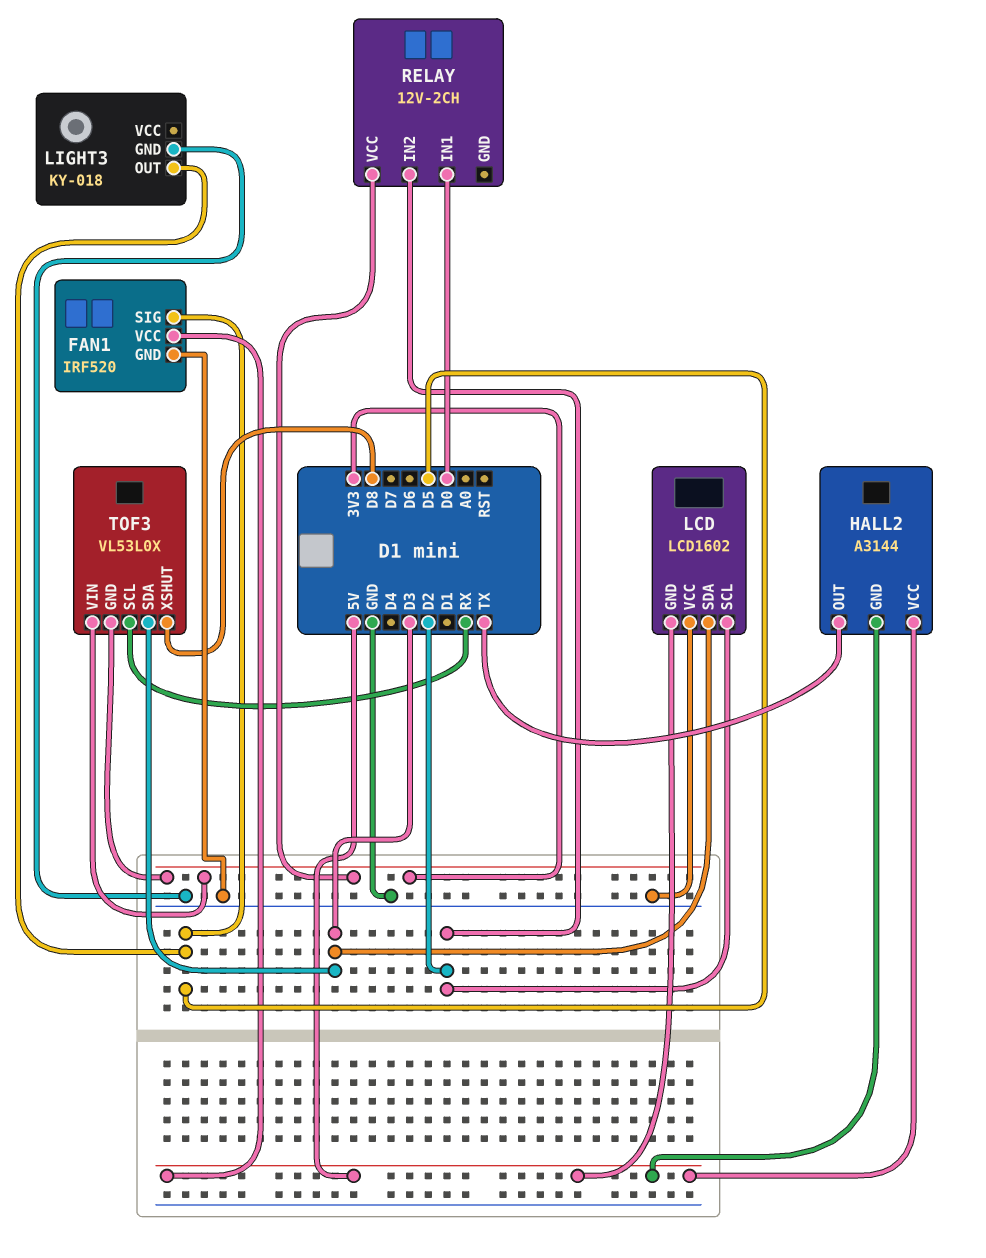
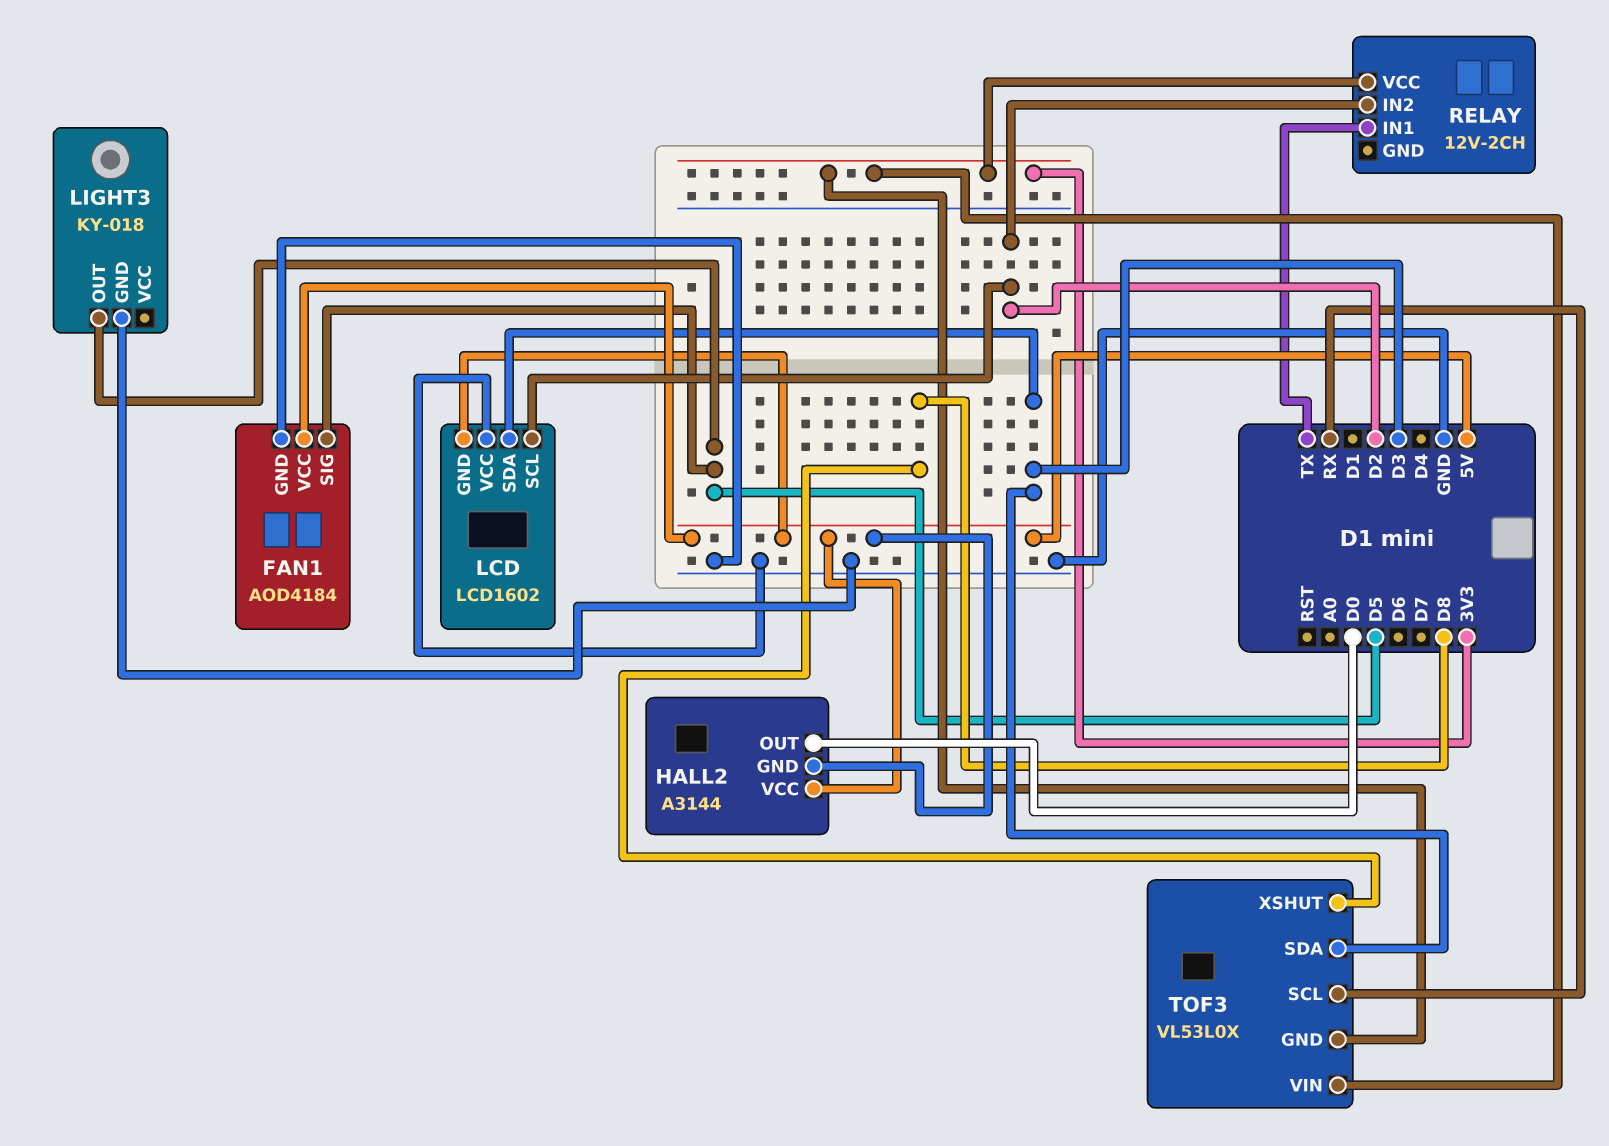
FAN1: IRF520 -> AOD4184
HALL2 pin OUT: TX -> D0
RELAY pin IN1: D0 -> TX

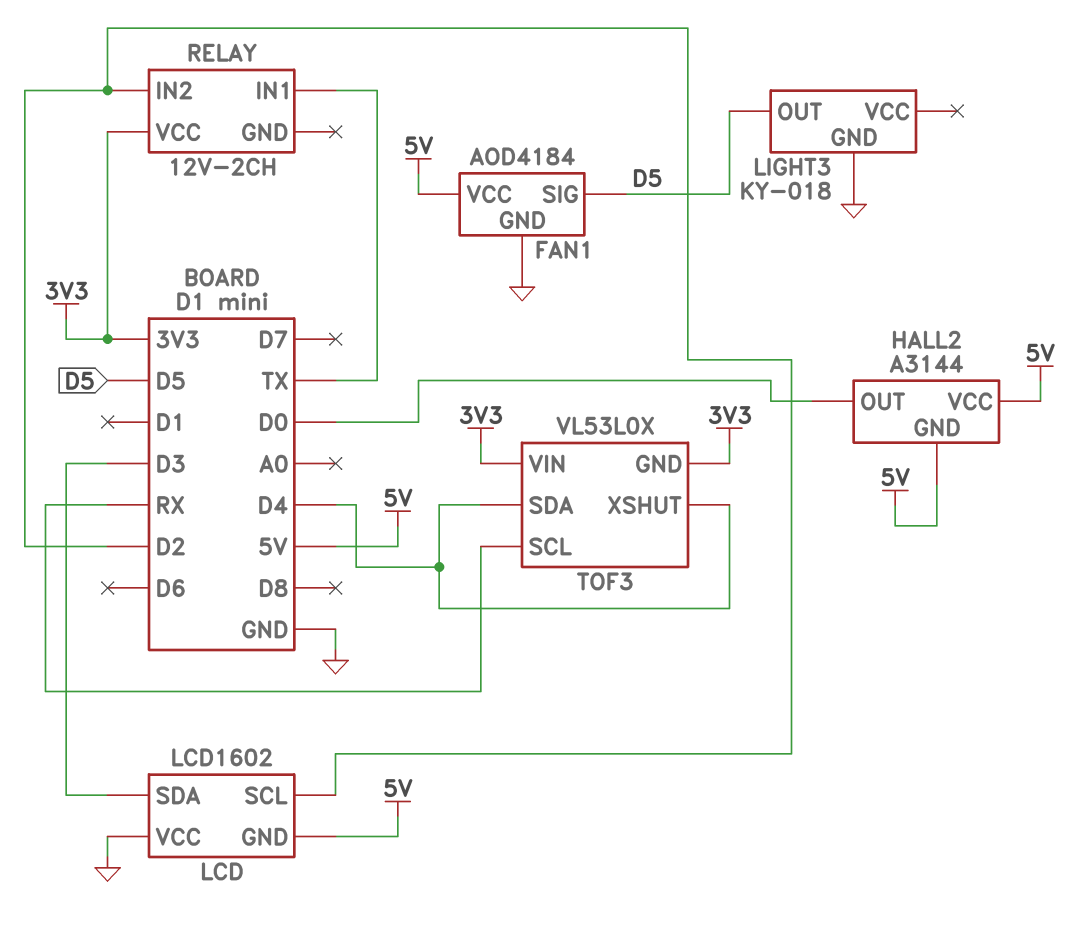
TOF3 pin SDA: D3 -> D4
TOF3 pin XSHUT: D8 -> D4

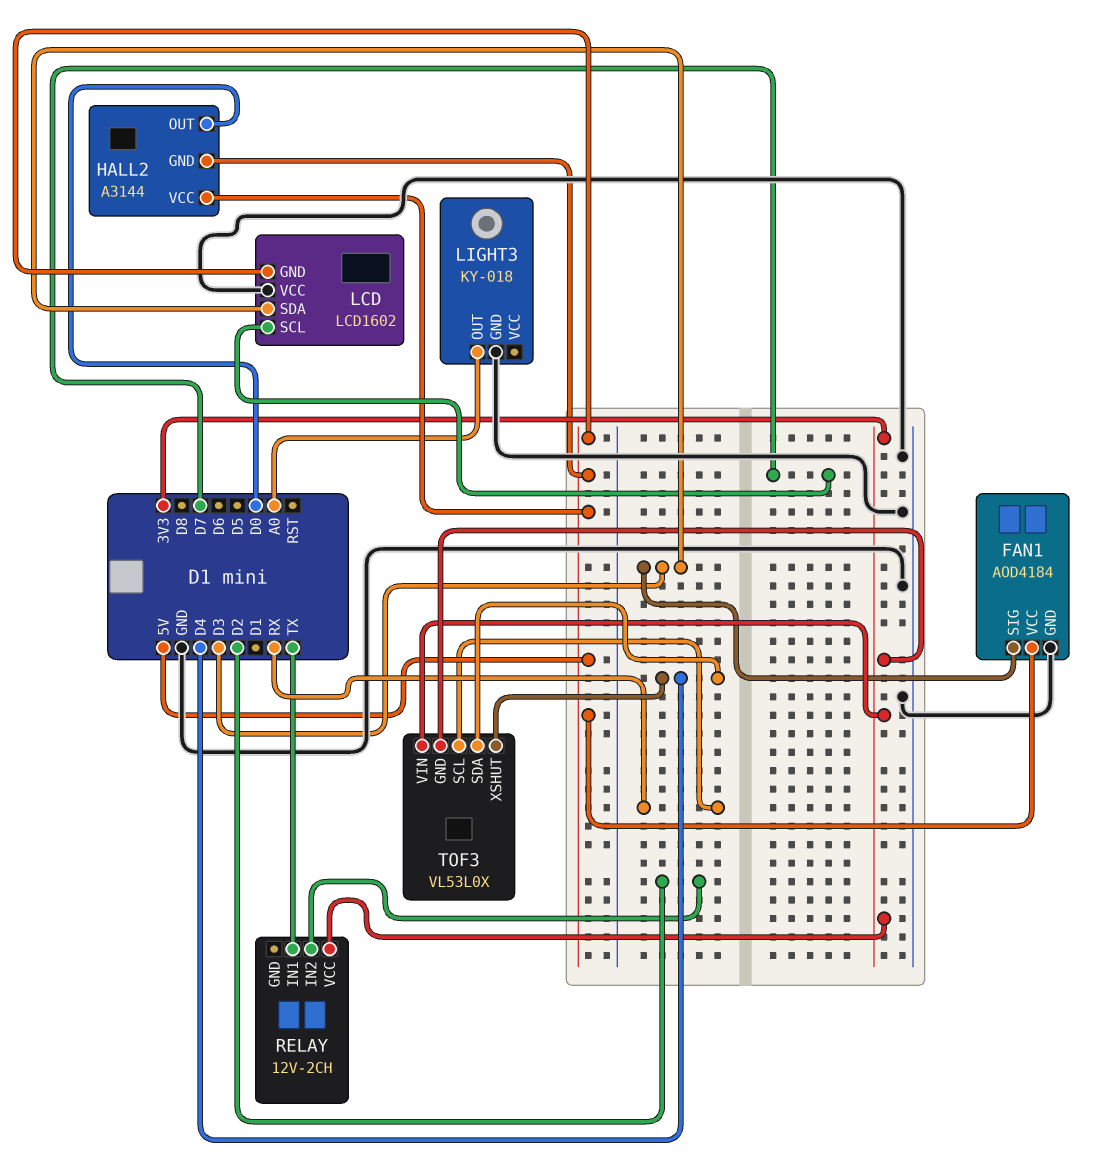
FAN1 pin SIG: D5 -> D3
LCD pin SCL: D2 -> D7
LIGHT3 pin OUT: D5 -> A0

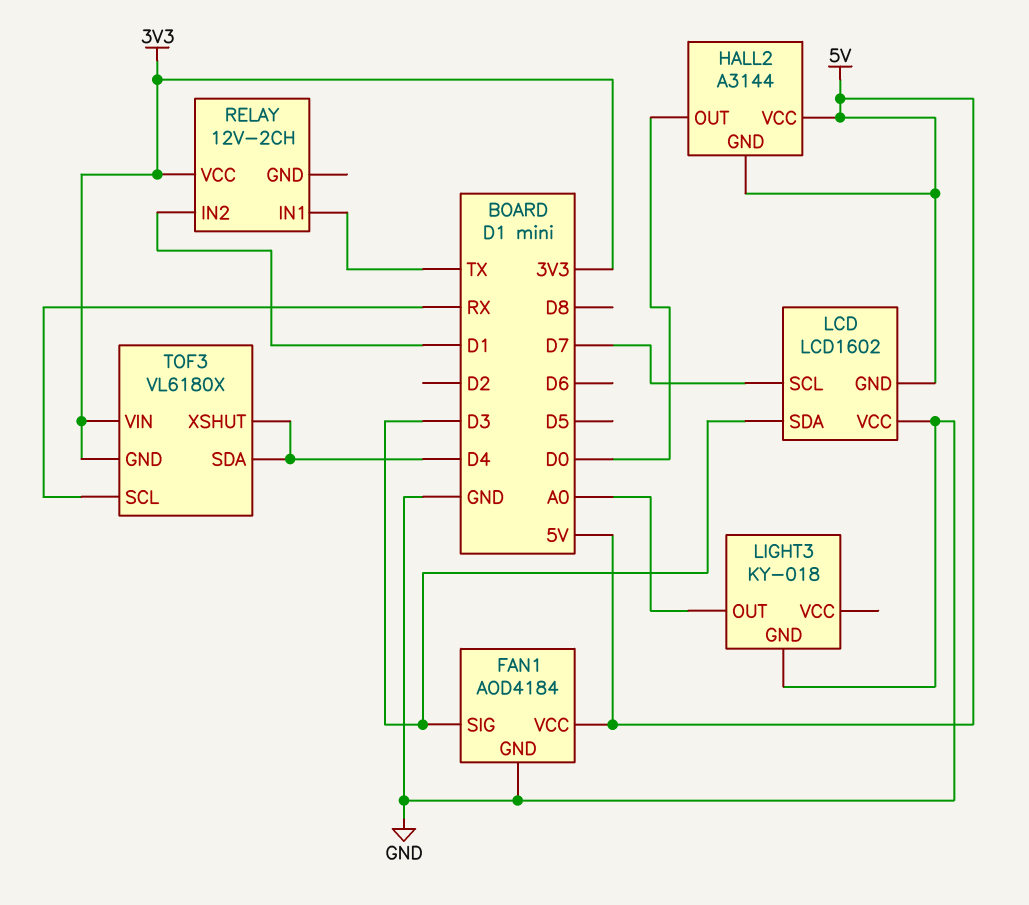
RELAY pin IN2: D2 -> D1
TOF3: VL53L0X -> VL6180X

